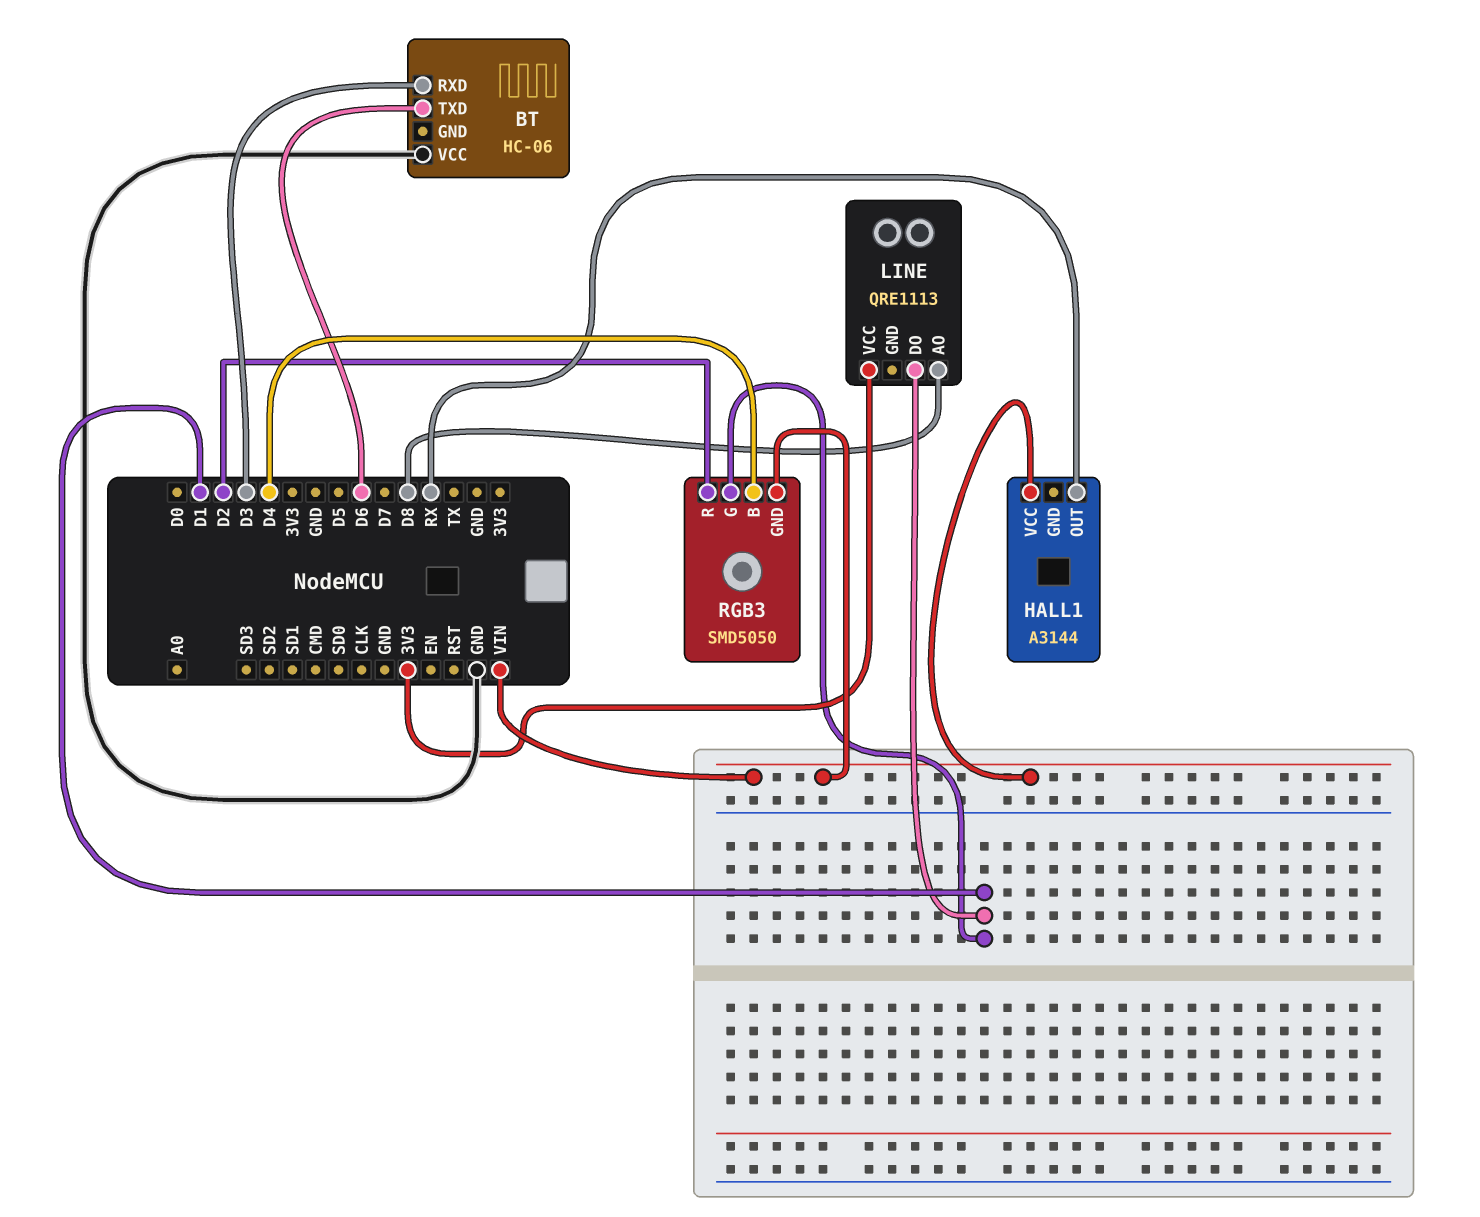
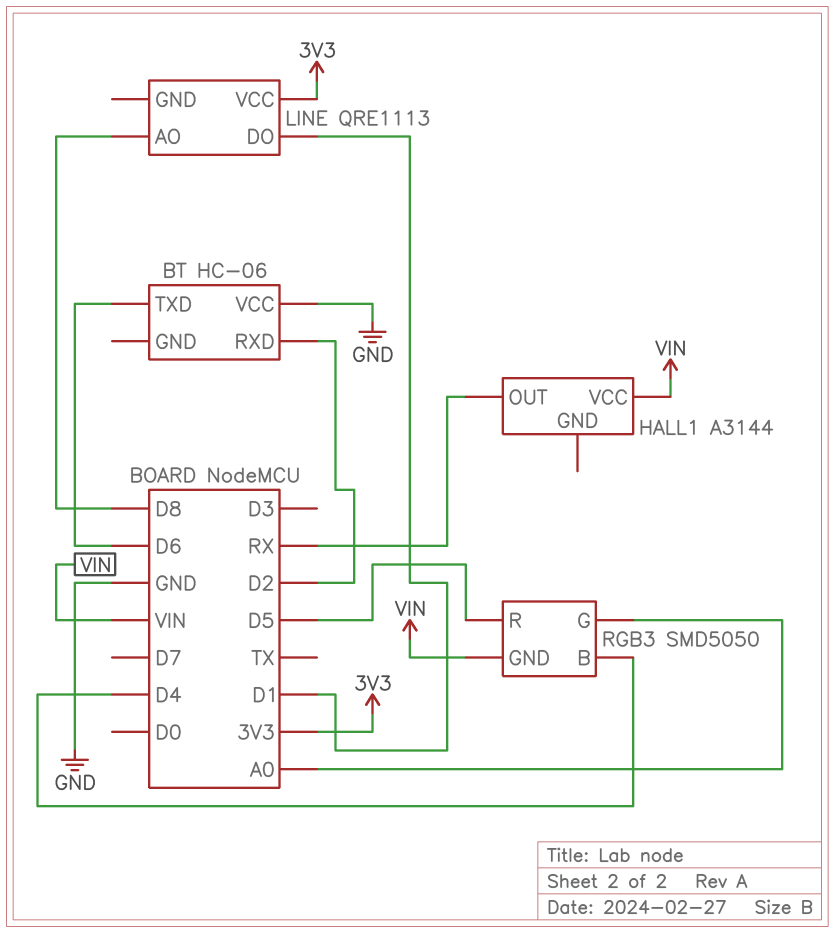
BT pin RXD: D3 -> D2
RGB3 pin G: D1 -> A0
RGB3 pin R: D2 -> D5

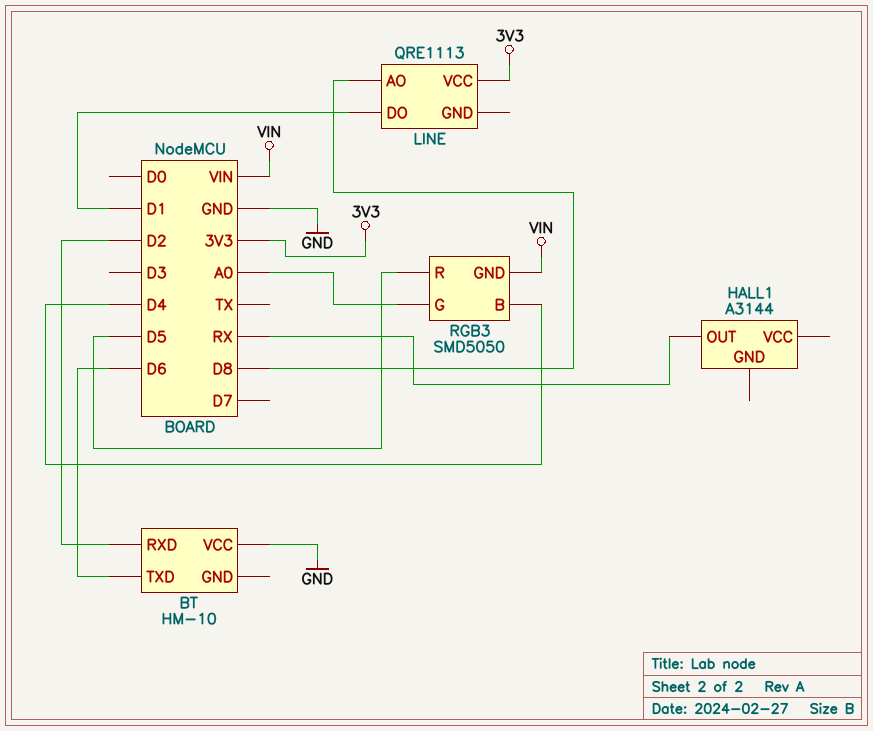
BT: HC-06 -> HM-10
HALL1 pin VCC: VIN -> none

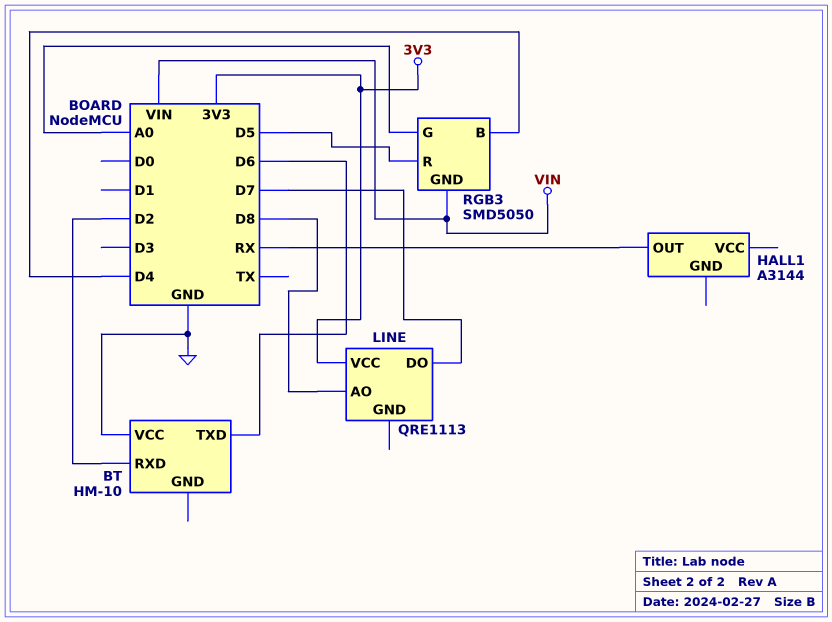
LINE pin DO: D1 -> D7

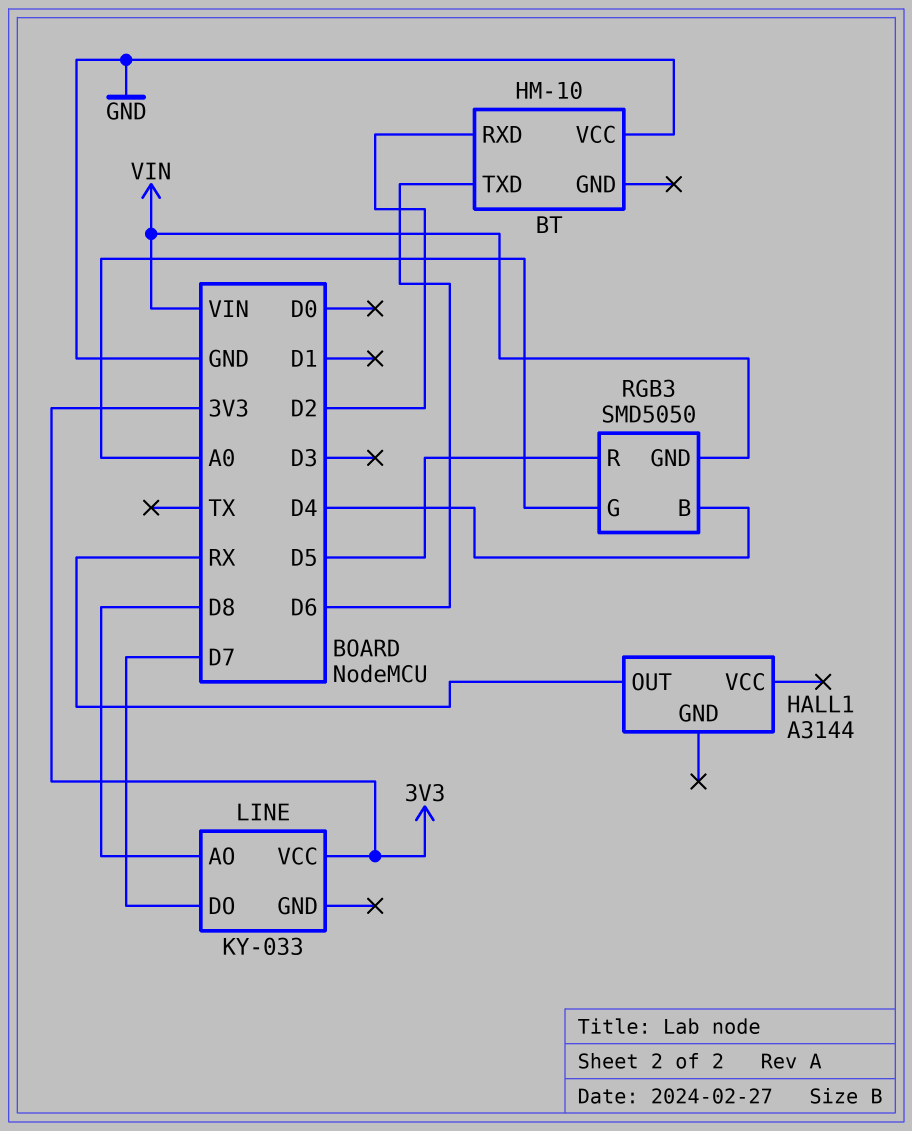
LINE: QRE1113 -> KY-033

